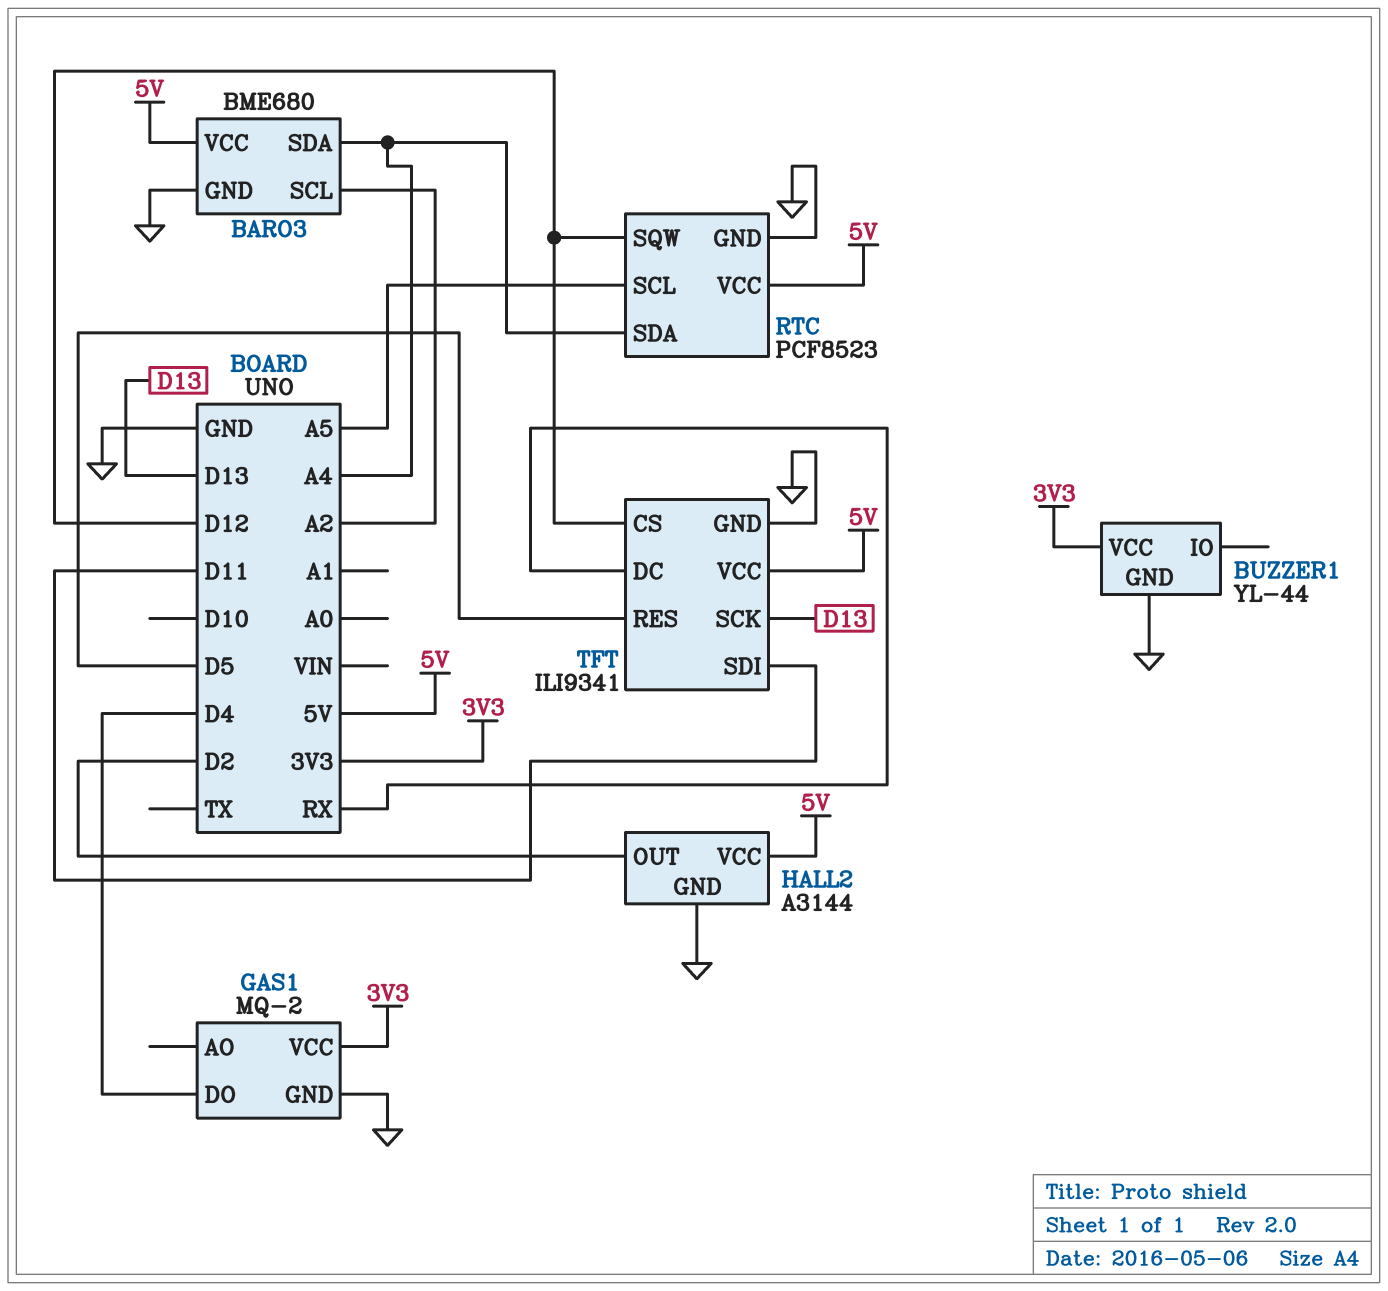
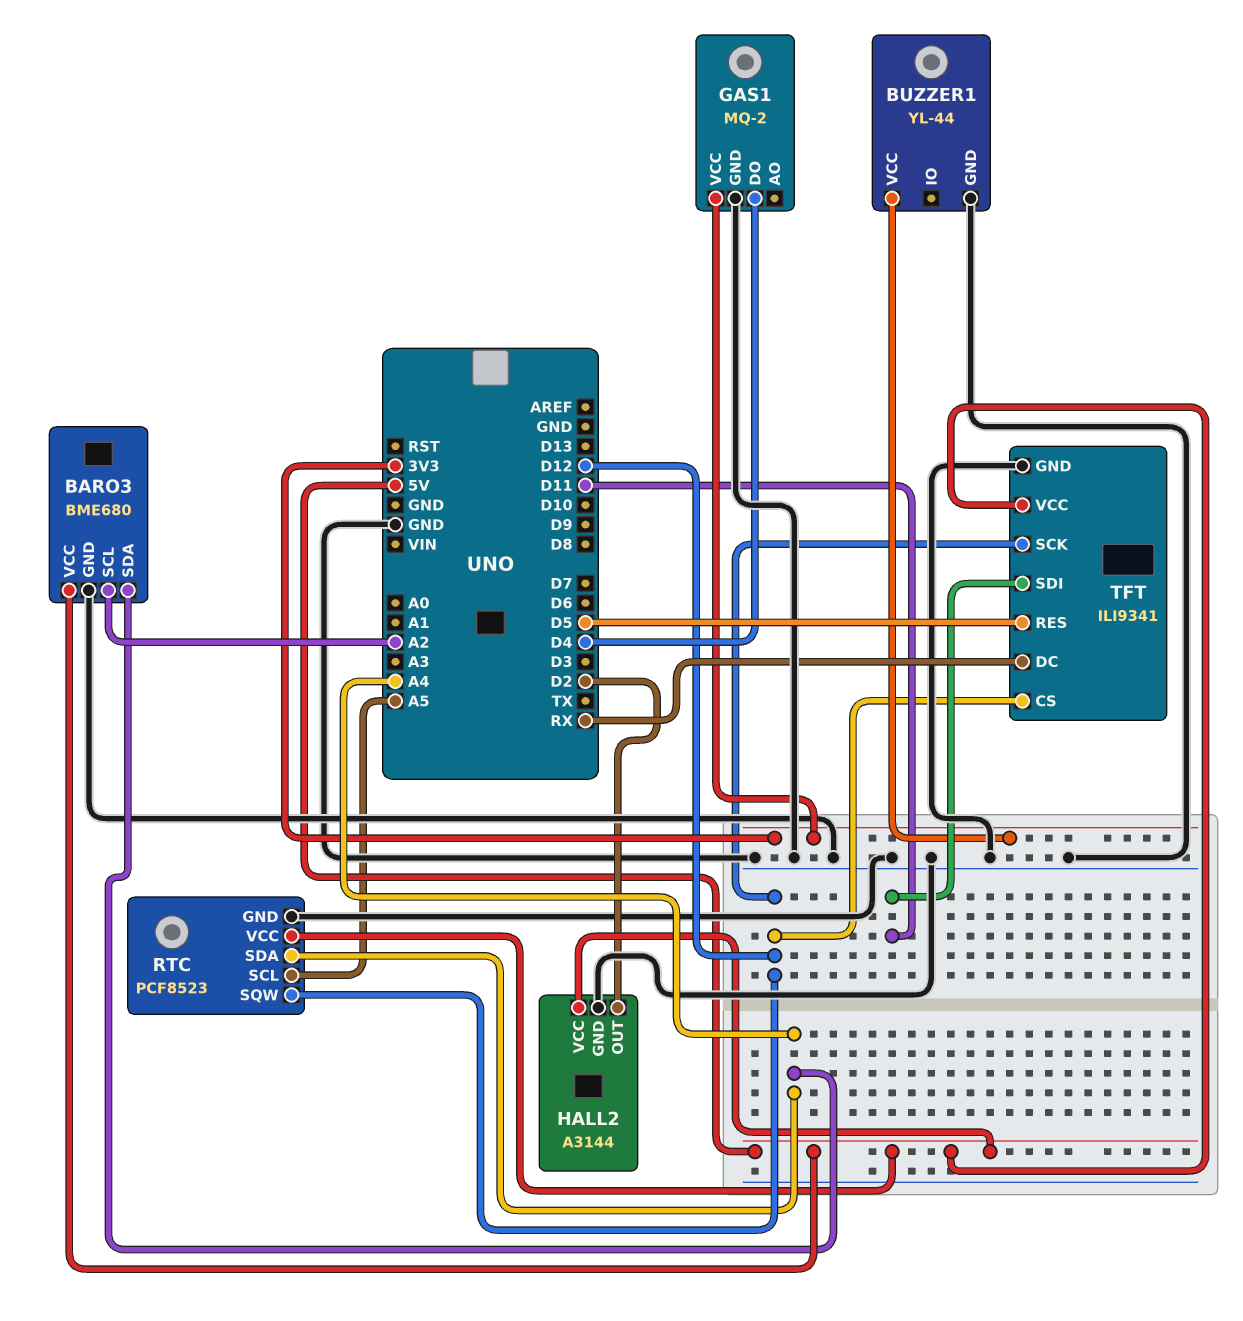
TFT pin SCK: D13 -> D12

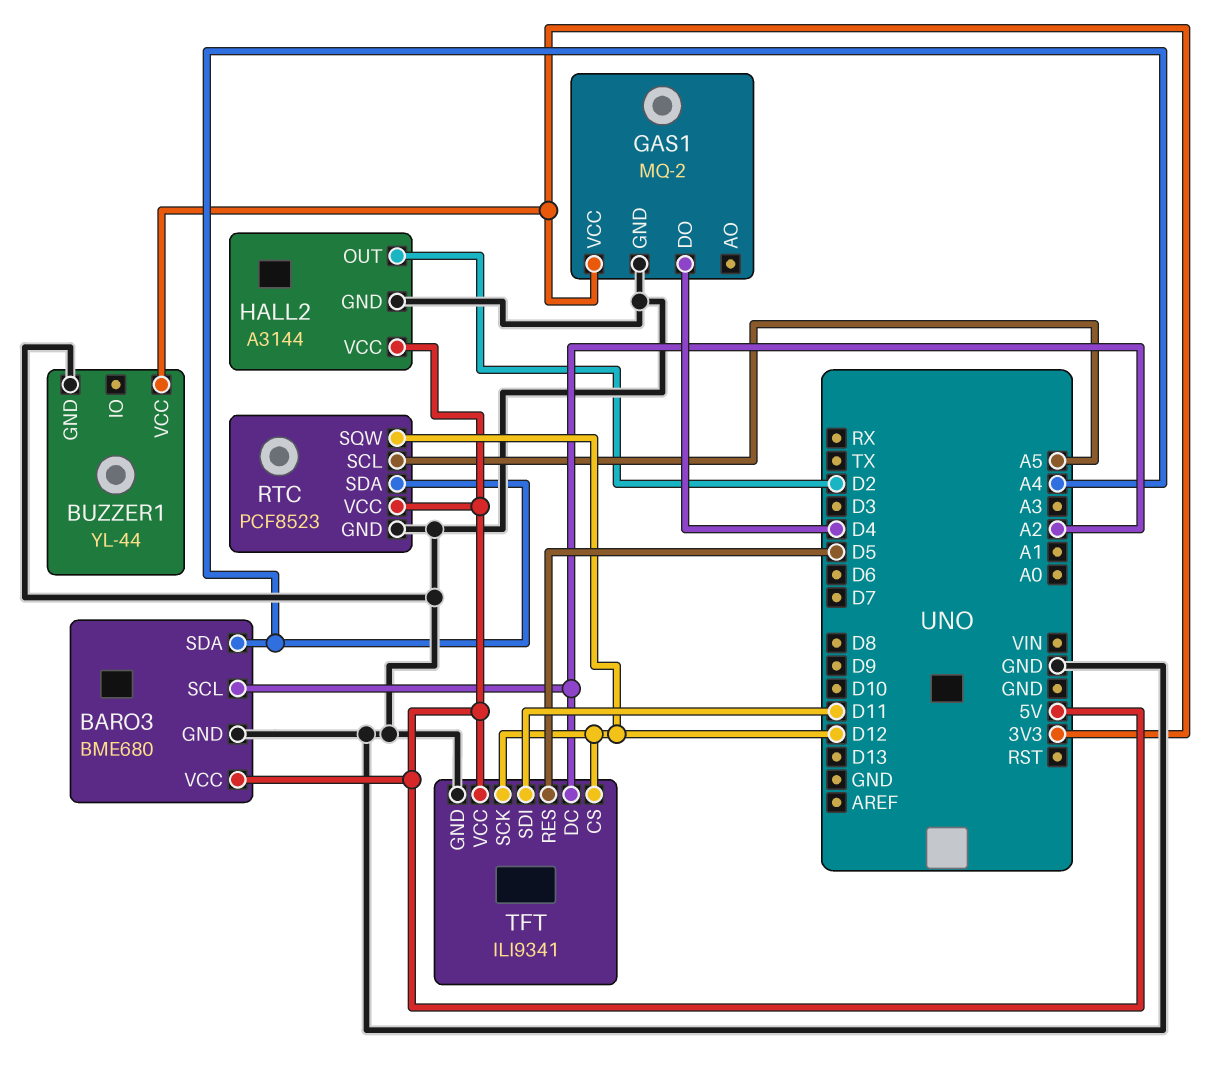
TFT pin DC: RX -> A2

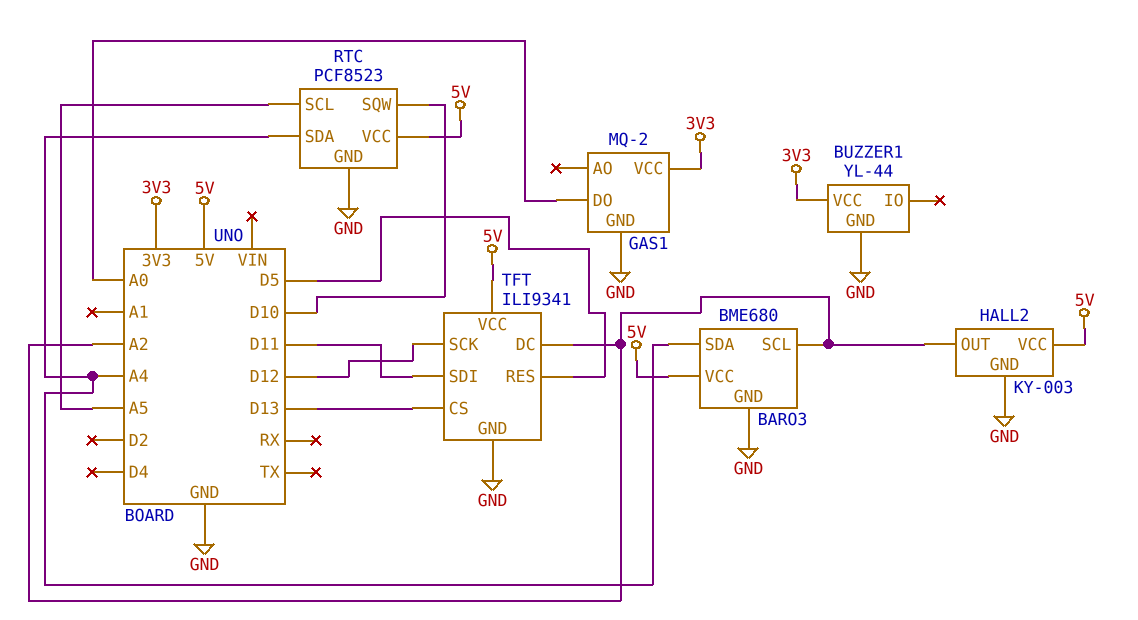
GAS1 pin DO: D4 -> A0
HALL2: A3144 -> KY-003
HALL2 pin OUT: D2 -> A2
RTC pin SQW: D12 -> D10
TFT pin CS: D12 -> D13

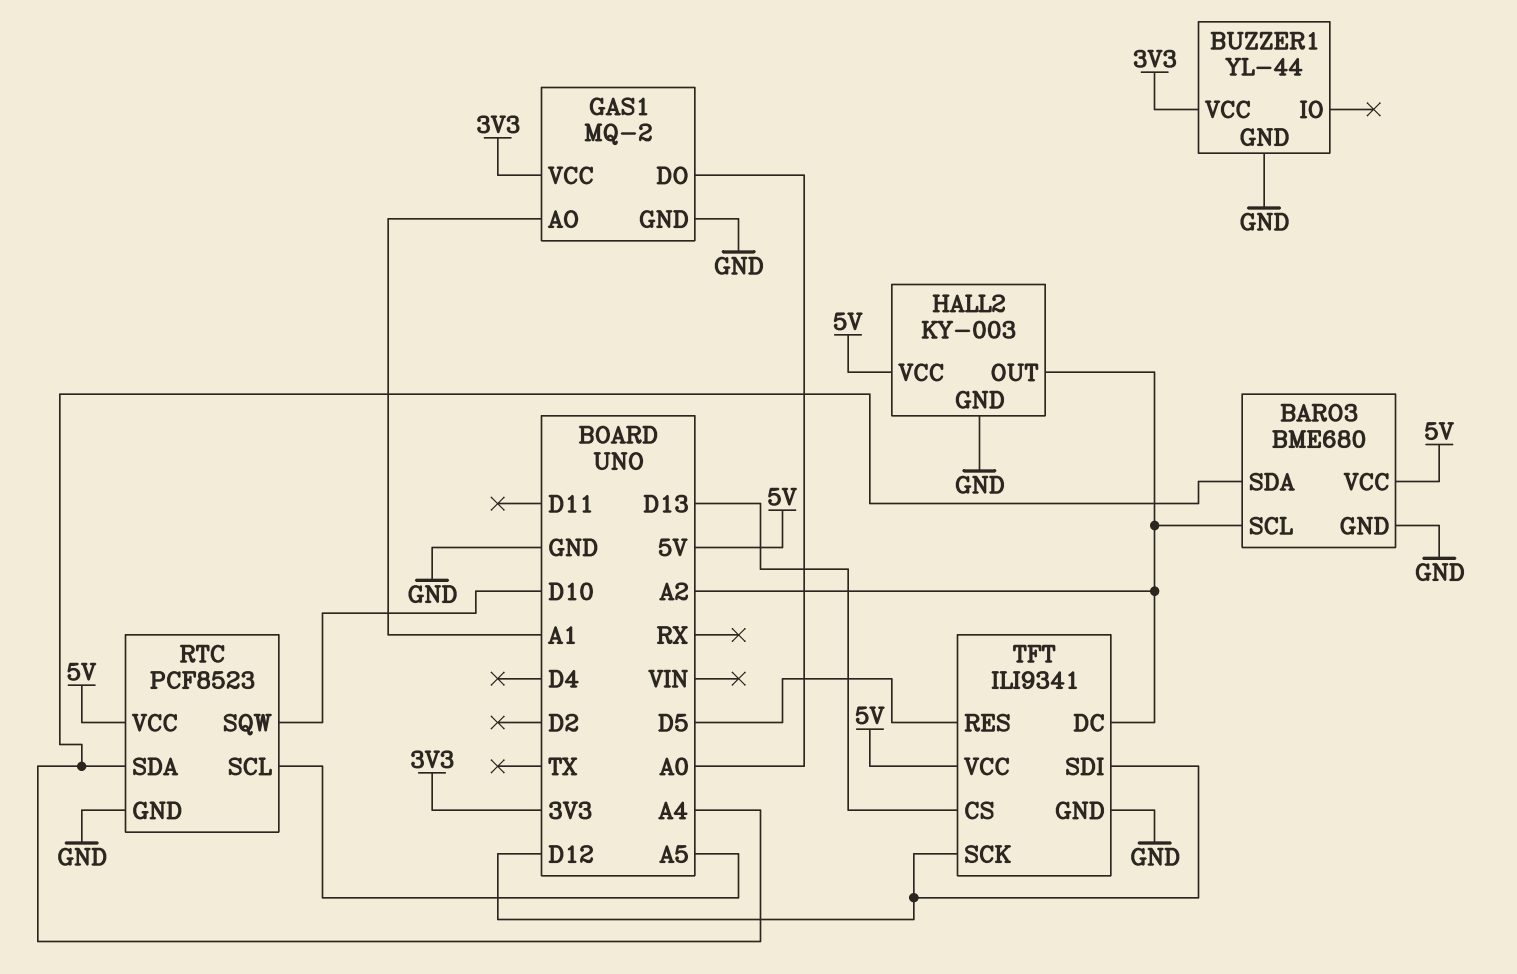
GAS1 pin AO: none -> A1
TFT pin SDI: D11 -> D12

